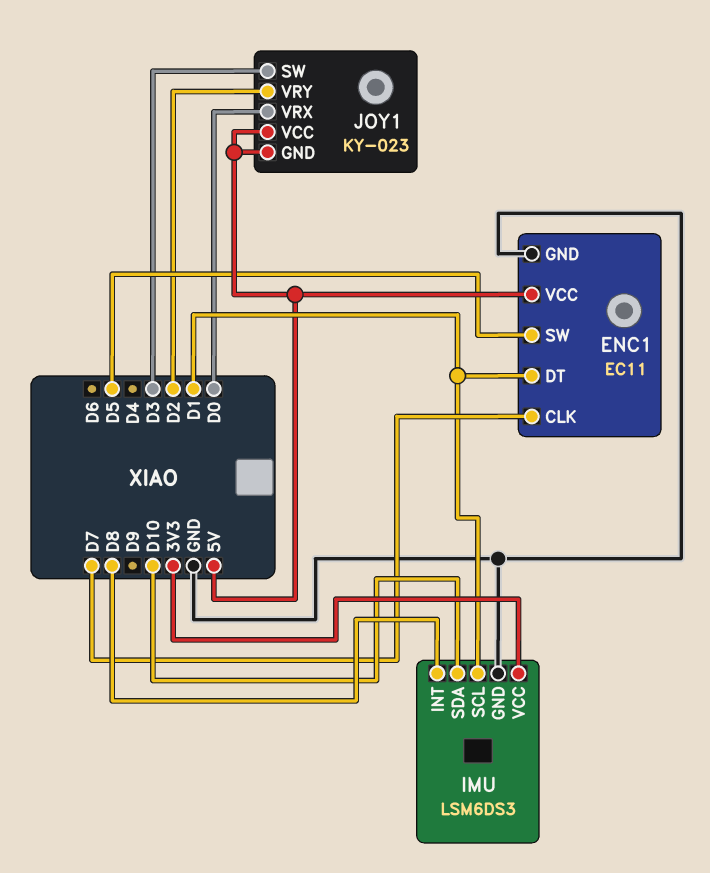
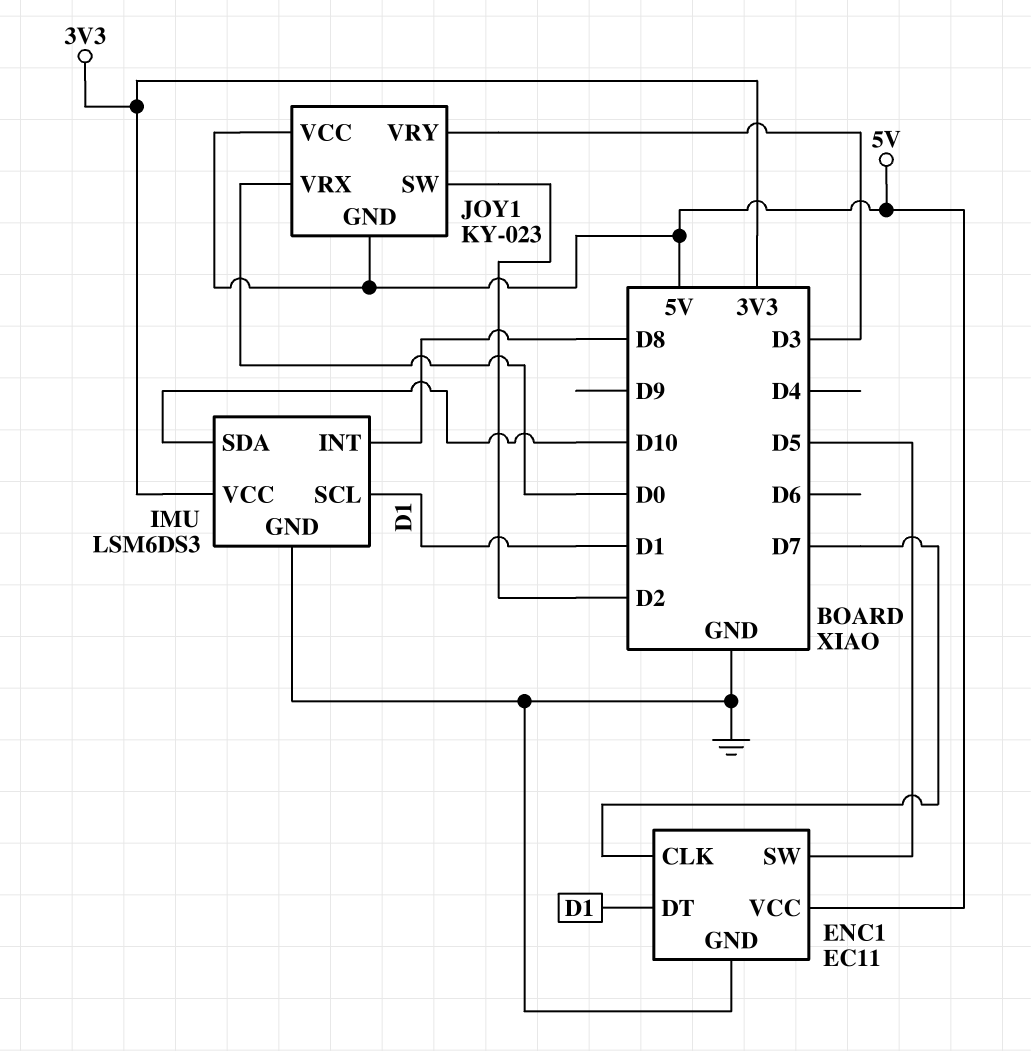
JOY1 pin SW: D3 -> D2
JOY1 pin VRY: D2 -> D3

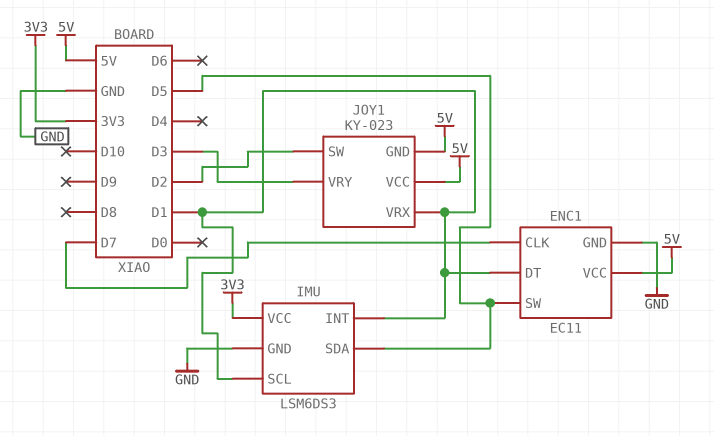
IMU pin INT: D8 -> D1
IMU pin SDA: D10 -> D5
JOY1 pin VRX: D0 -> D1

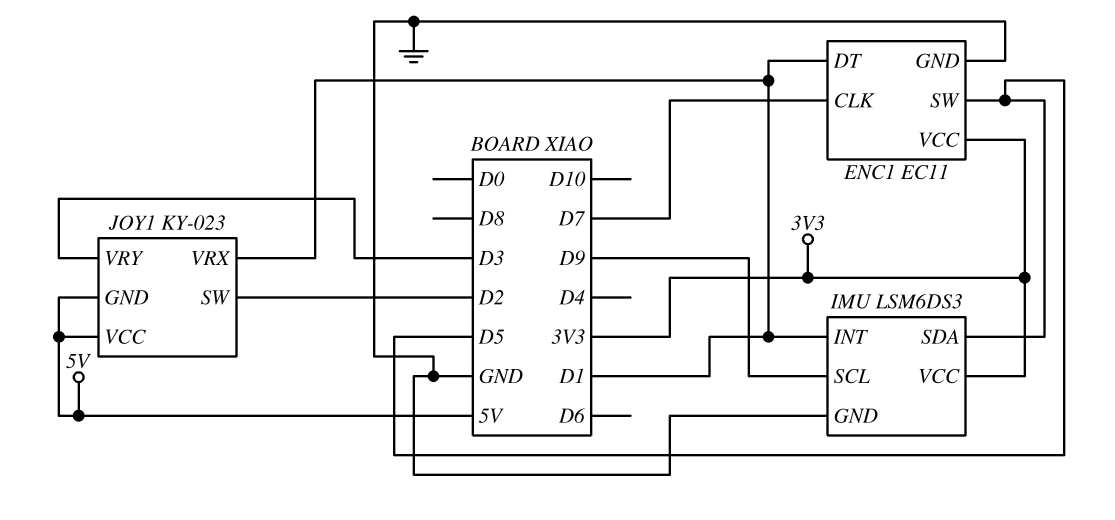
ENC1 pin VCC: 5V -> 3V3
IMU pin SCL: D1 -> D9

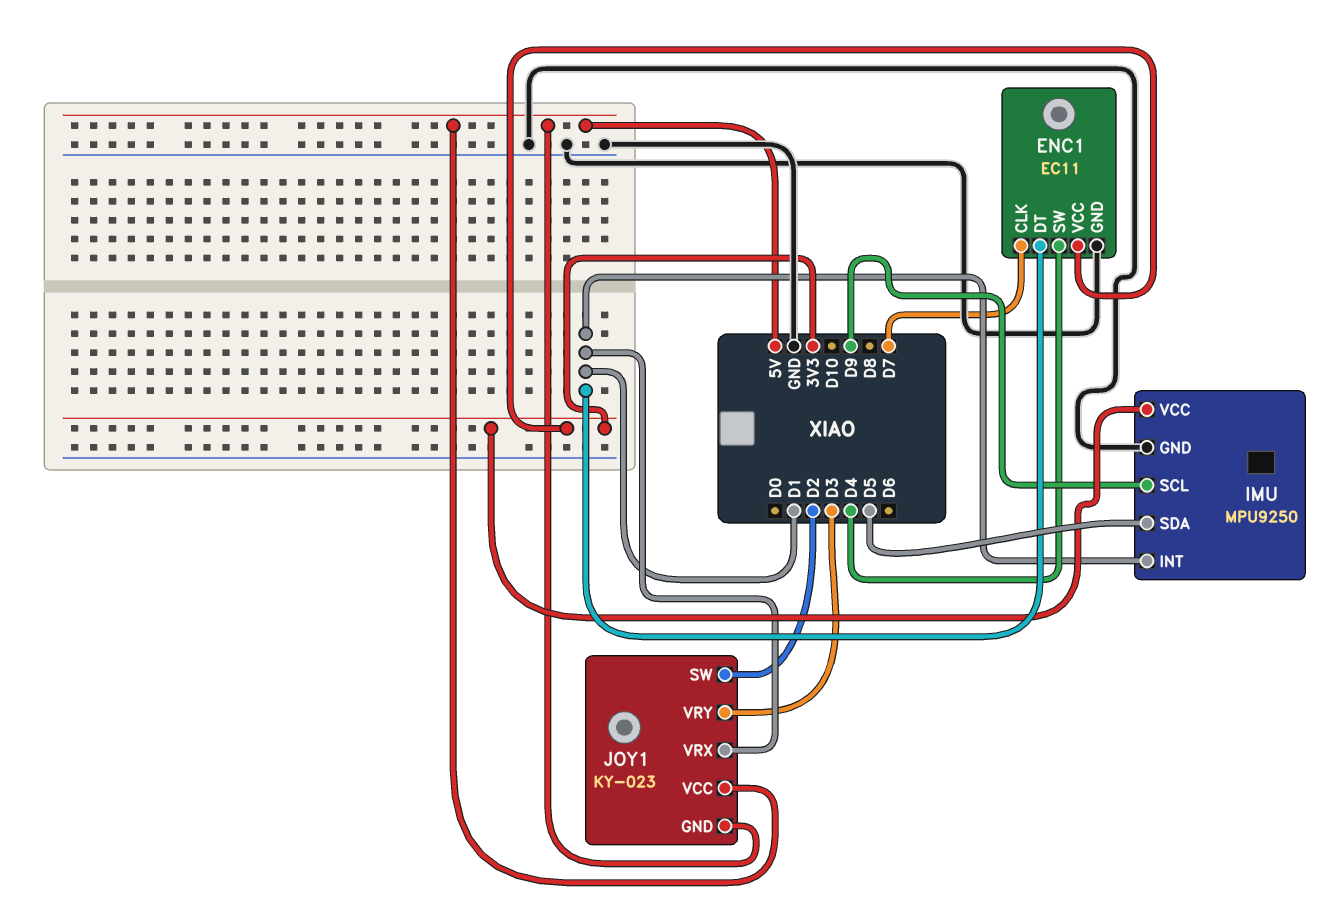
ENC1 pin SW: D5 -> D4
IMU: LSM6DS3 -> MPU9250

